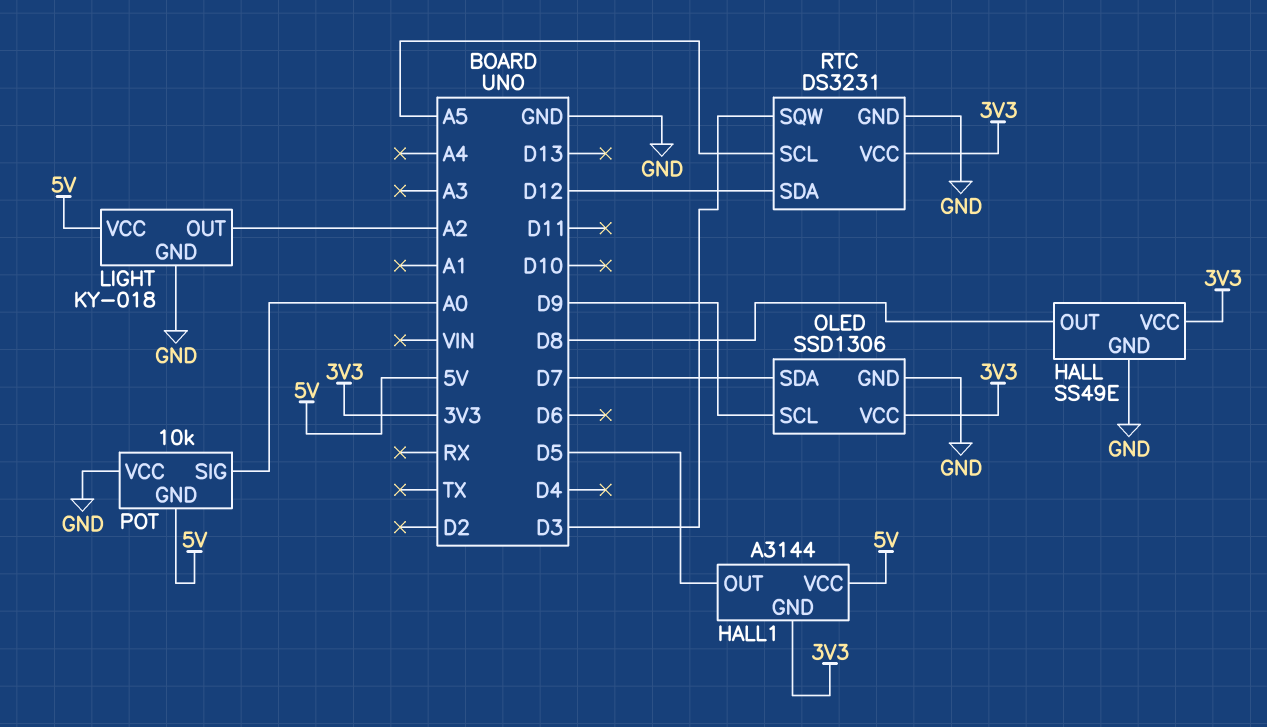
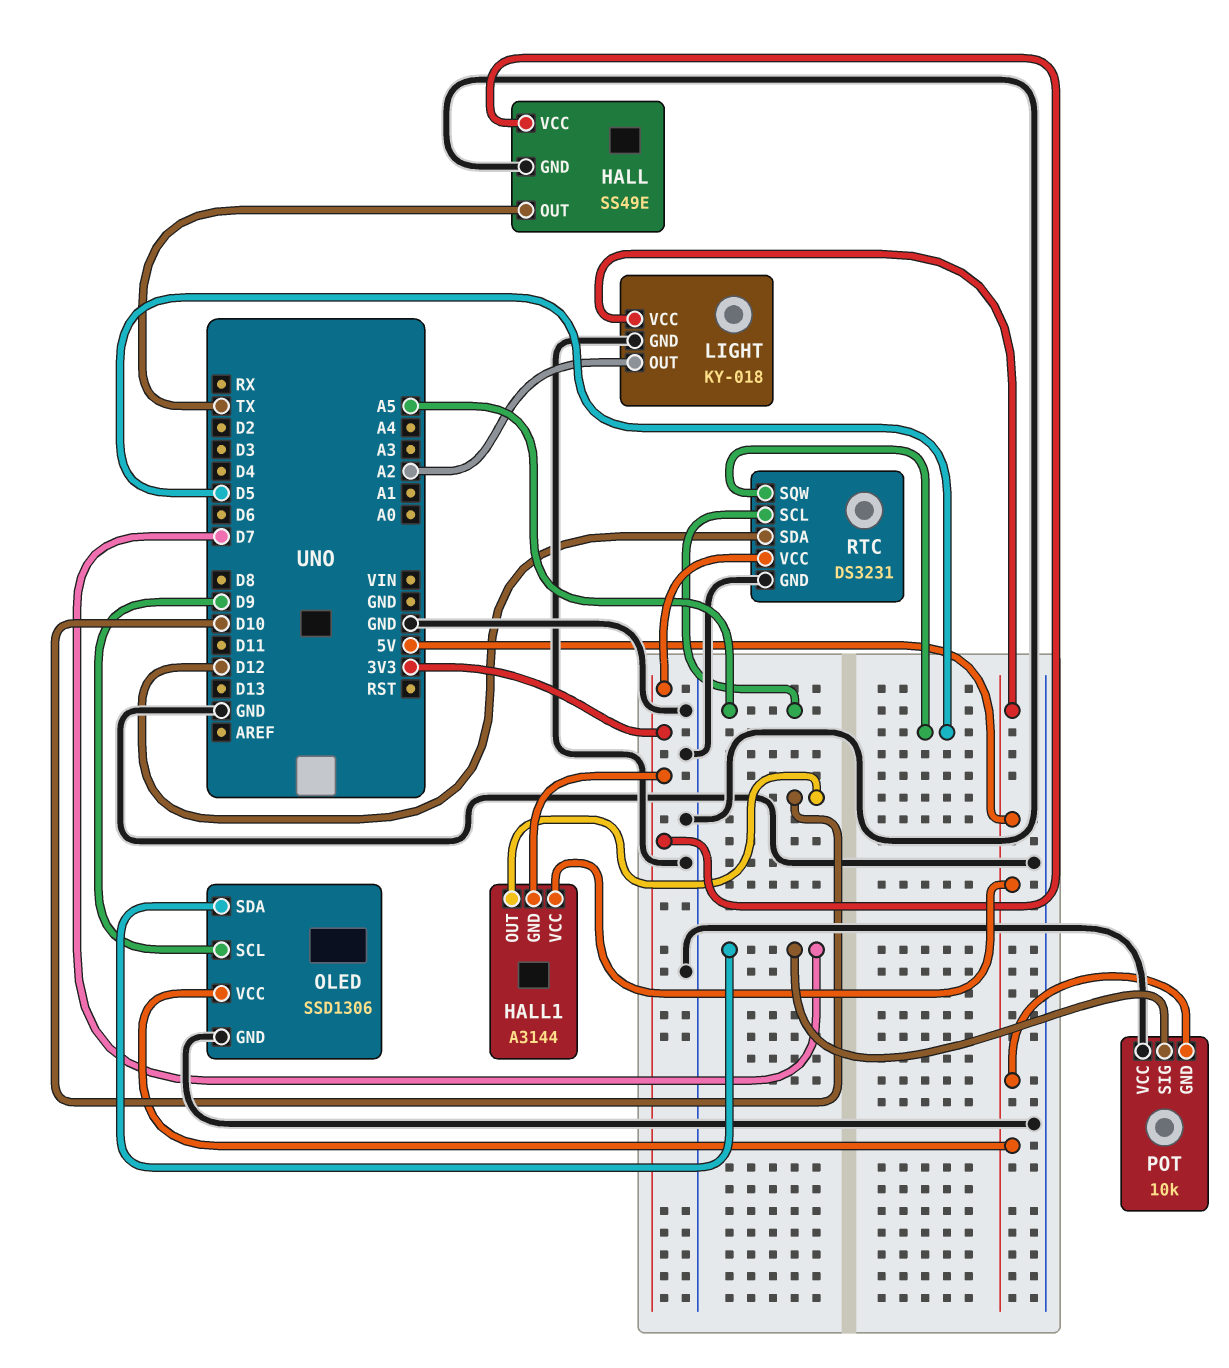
HALL pin OUT: D8 -> TX
HALL1 pin OUT: D5 -> D10
OLED pin VCC: 3V3 -> 5V
POT pin SIG: A0 -> D7
RTC pin SQW: D3 -> D5

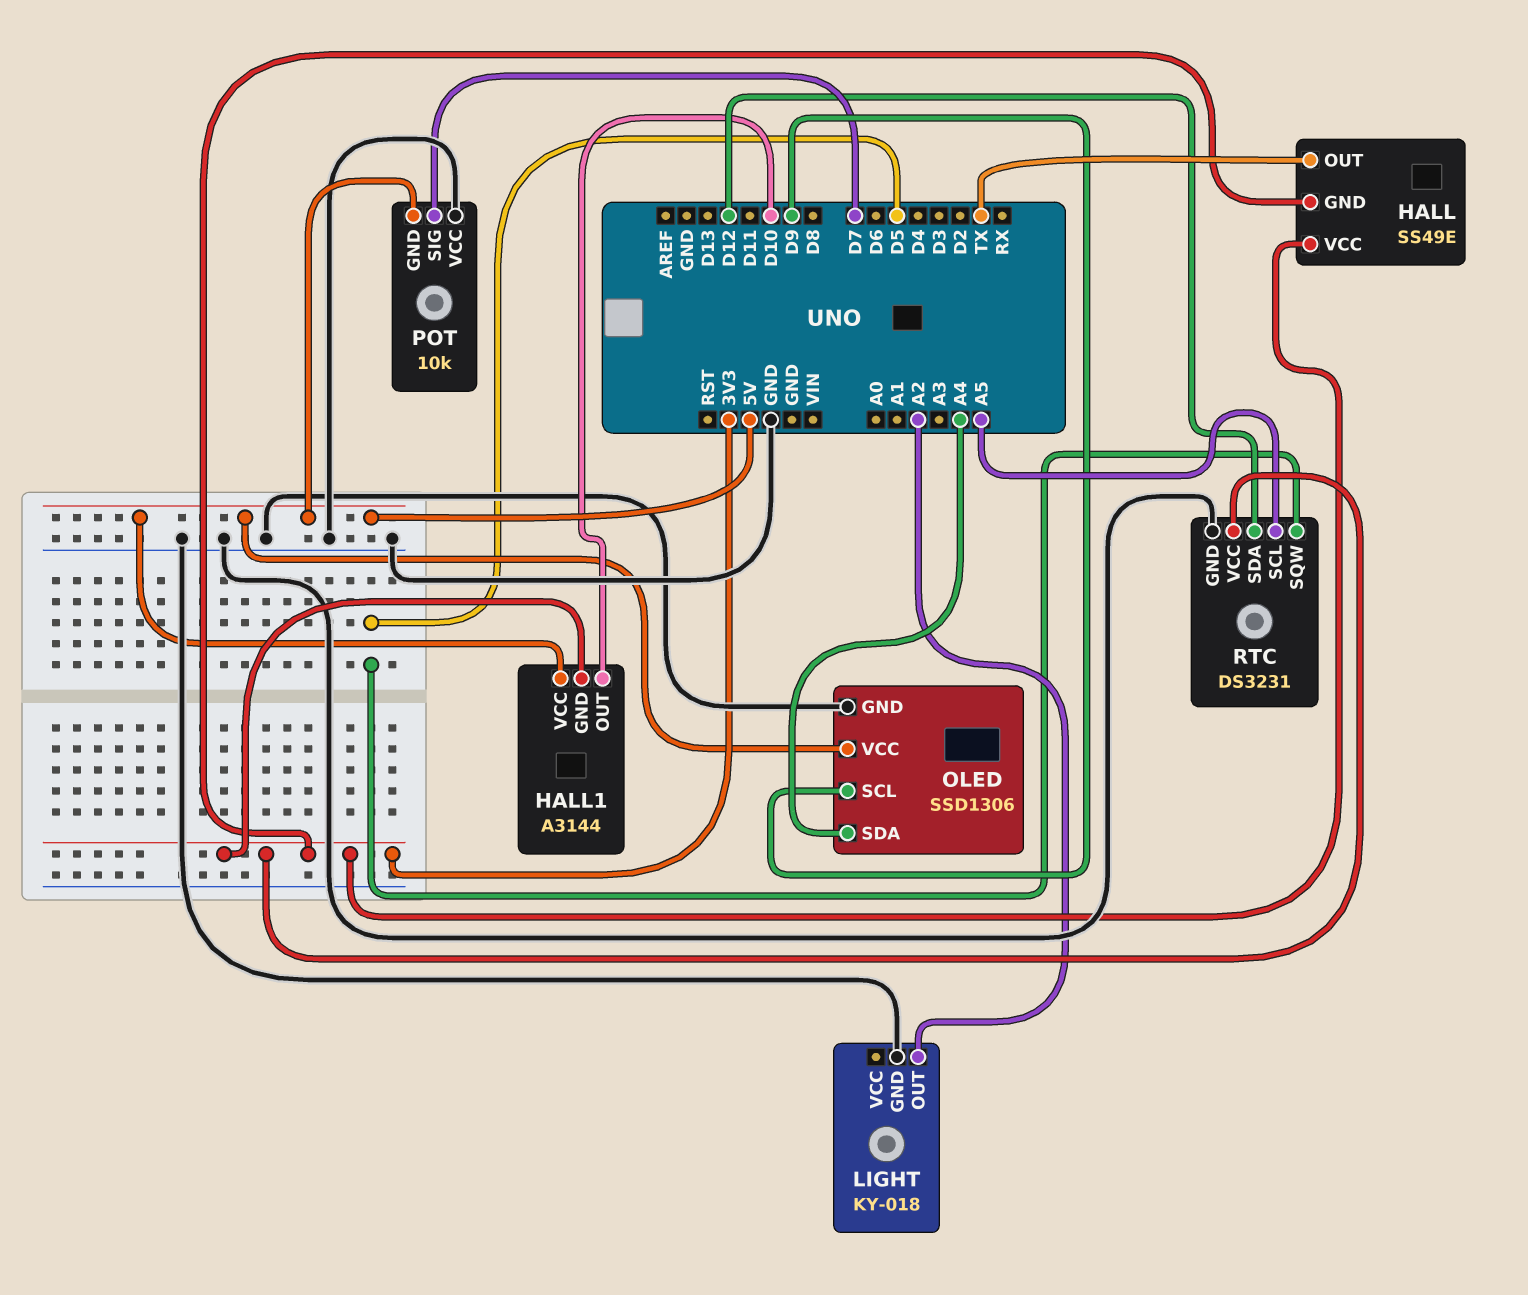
HALL pin GND: GND -> 3V3
LIGHT pin VCC: 5V -> none
OLED pin SDA: D7 -> A4

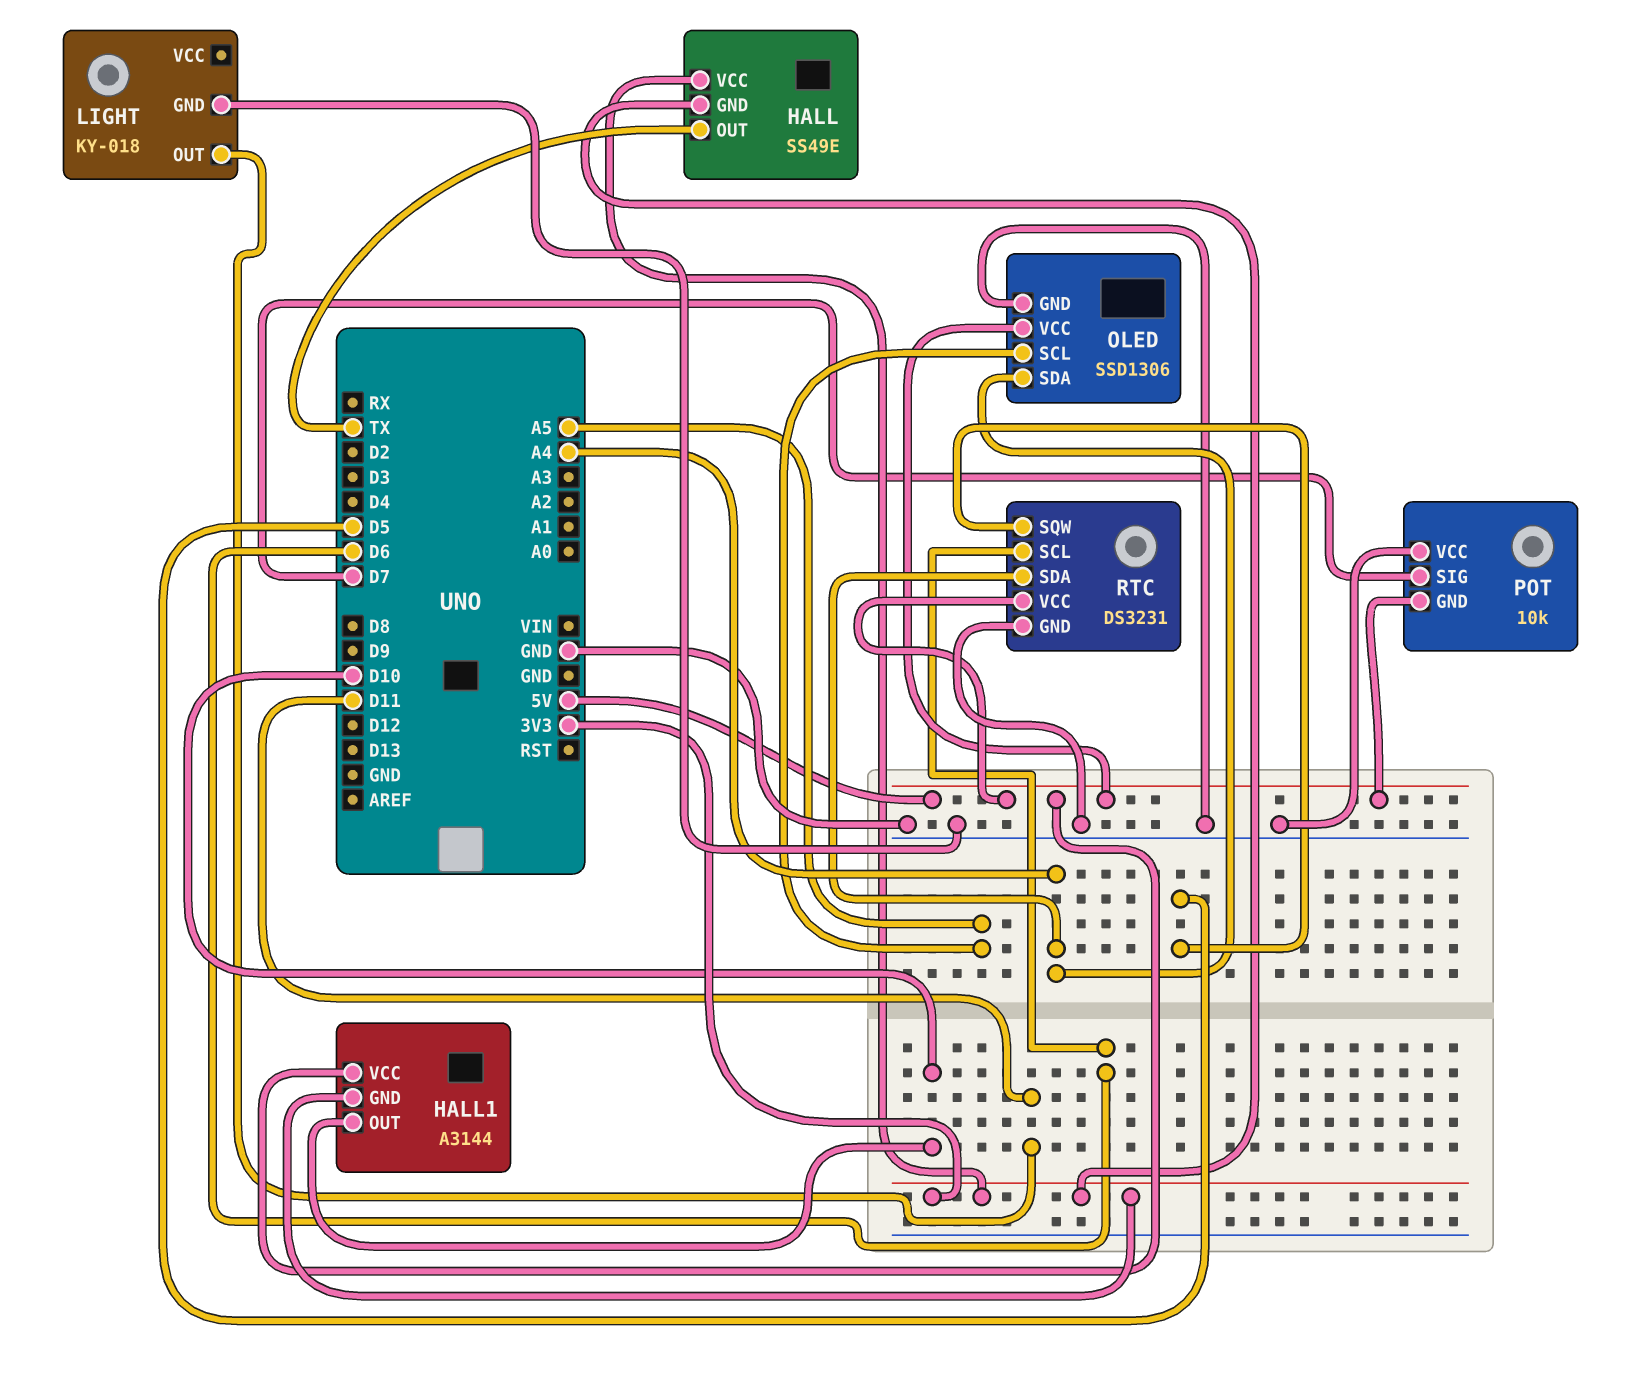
LIGHT pin OUT: A2 -> D11
OLED pin SCL: D9 -> A5
RTC pin SCL: A5 -> D6
RTC pin SDA: D12 -> A4
RTC pin VCC: 3V3 -> 5V

